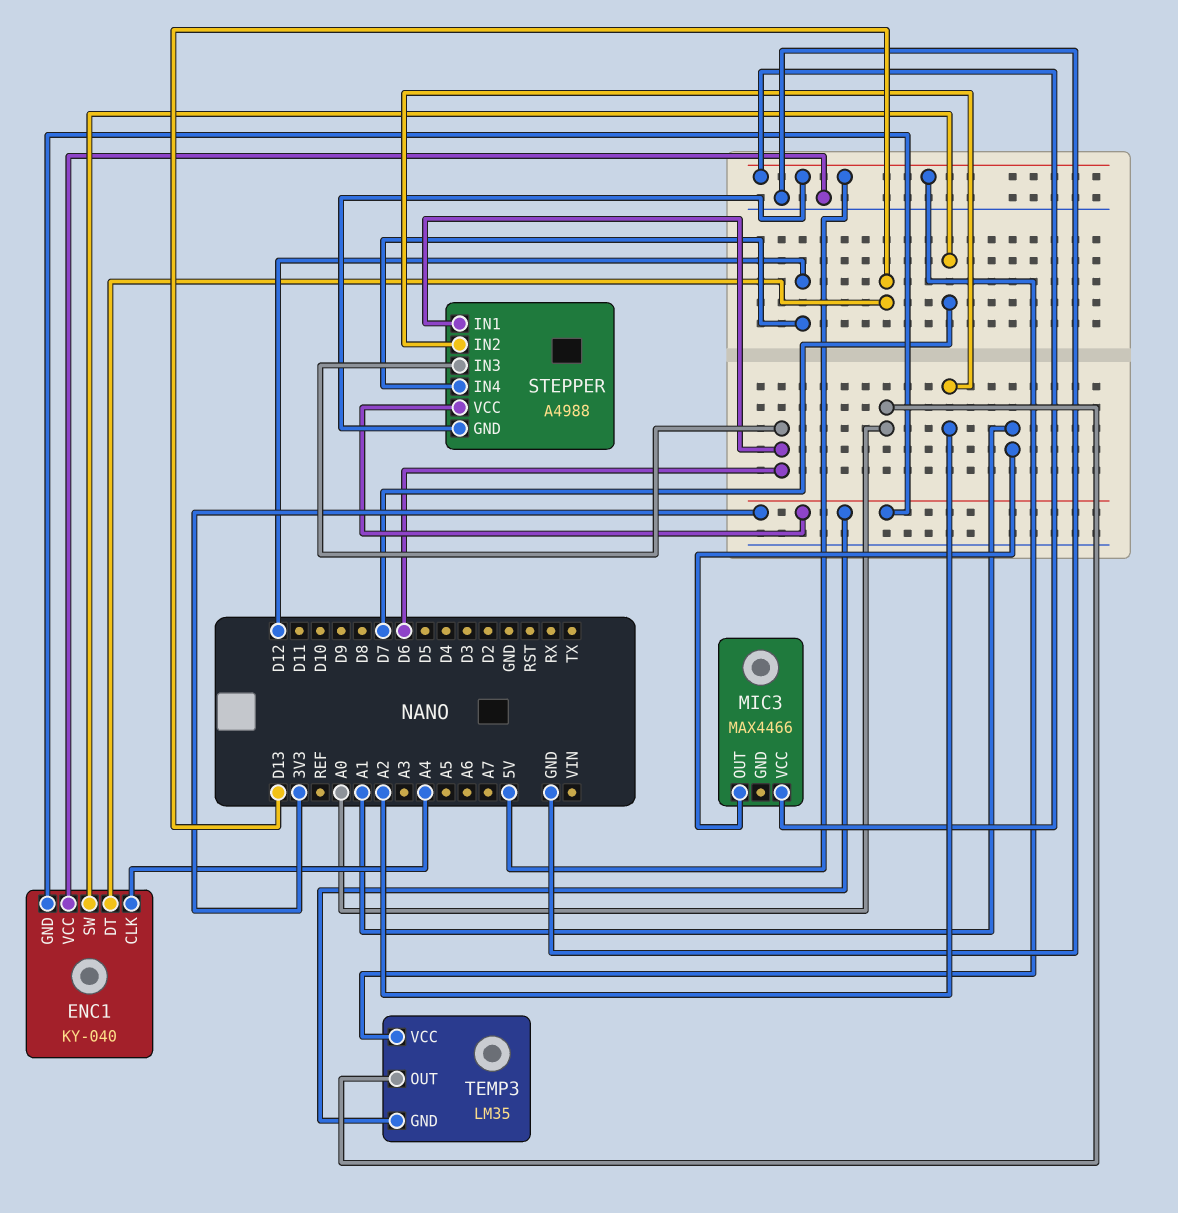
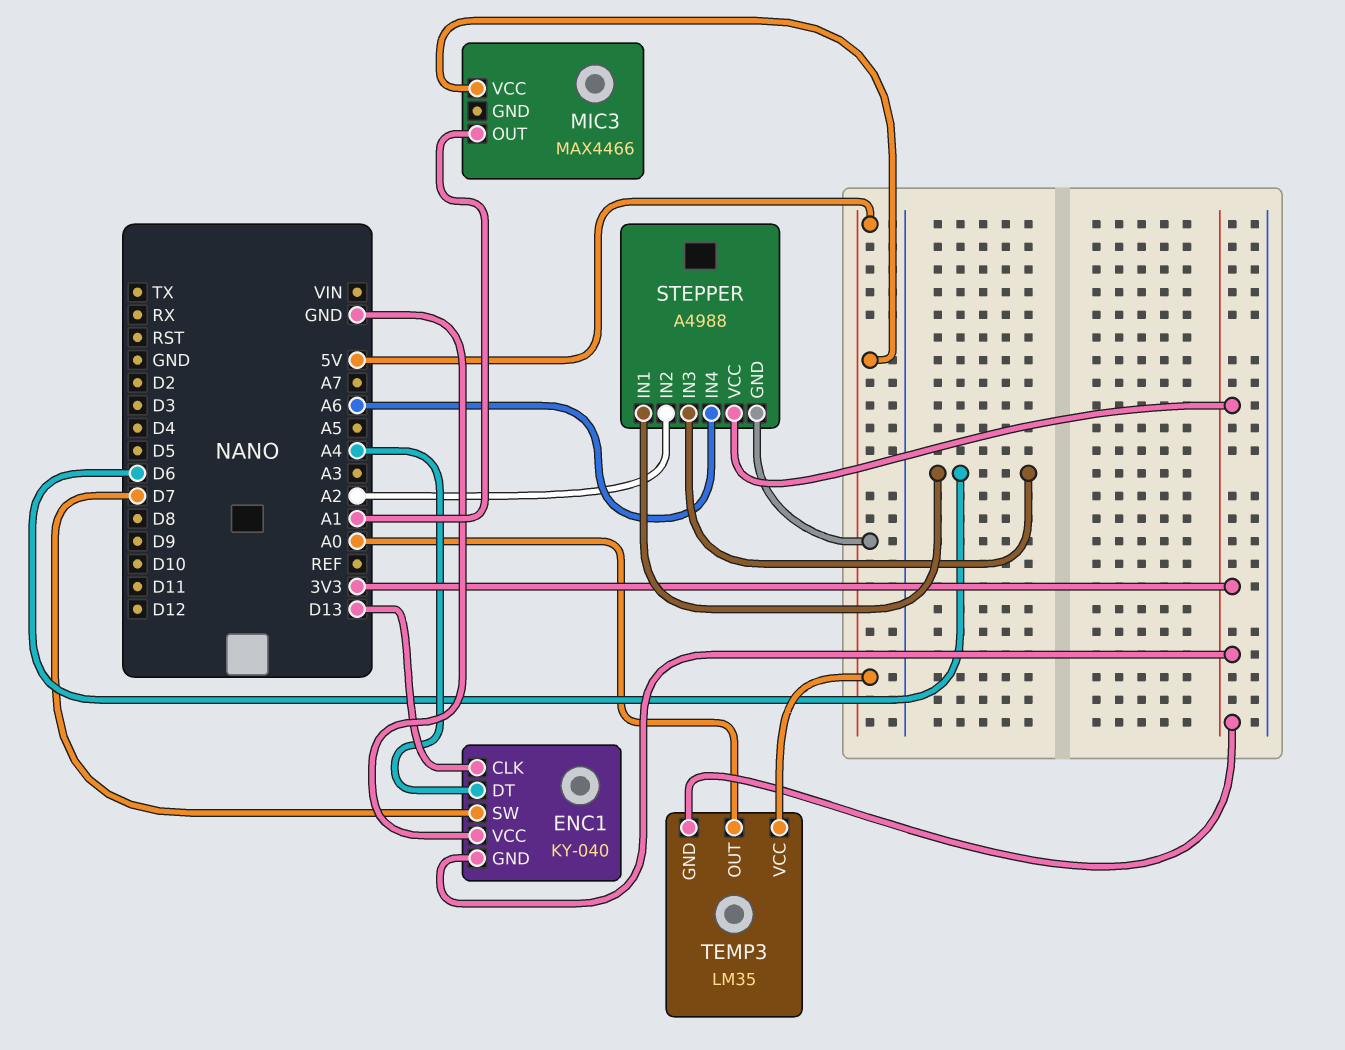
ENC1 pin CLK: A4 -> D13
ENC1 pin DT: D13 -> A4
STEPPER pin IN4: D12 -> A6

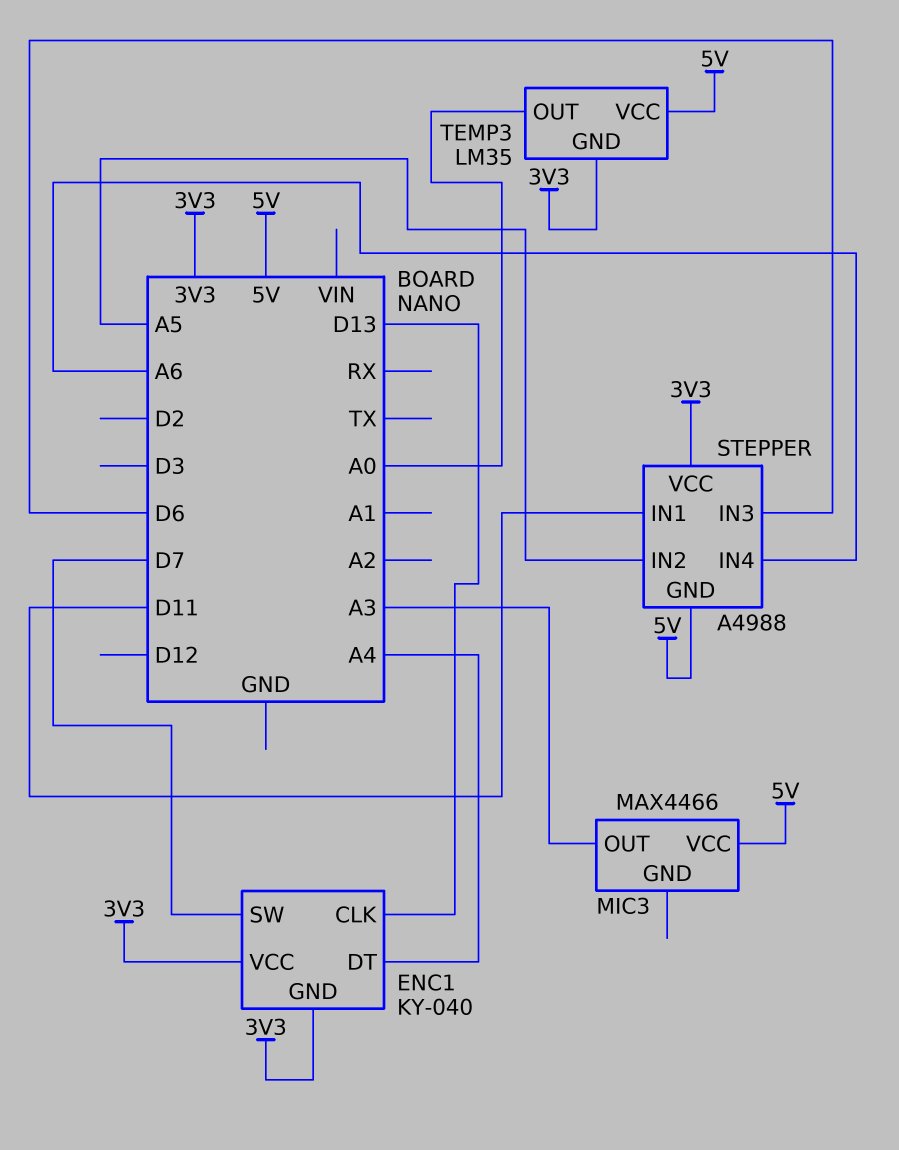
ENC1 pin VCC: GND -> 3V3
MIC3 pin OUT: A1 -> A3
STEPPER pin IN1: D6 -> D11
STEPPER pin IN2: A2 -> A5

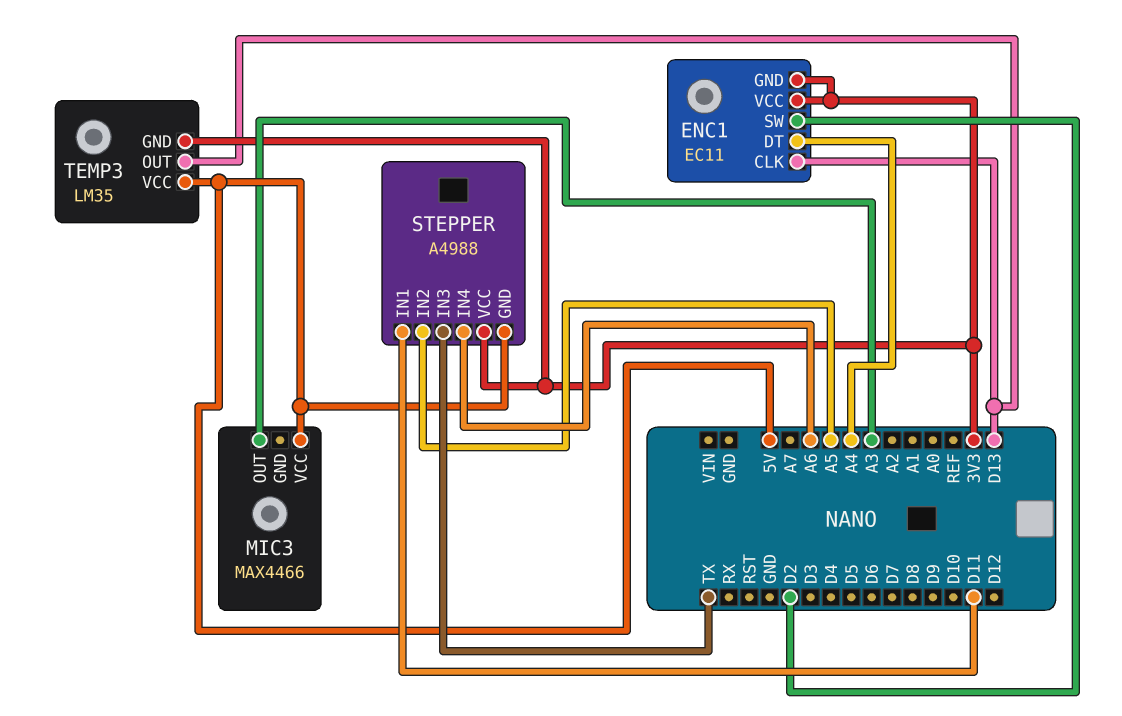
ENC1: KY-040 -> EC11
ENC1 pin SW: D7 -> D2
STEPPER pin IN3: D6 -> TX
TEMP3 pin OUT: A0 -> D13

